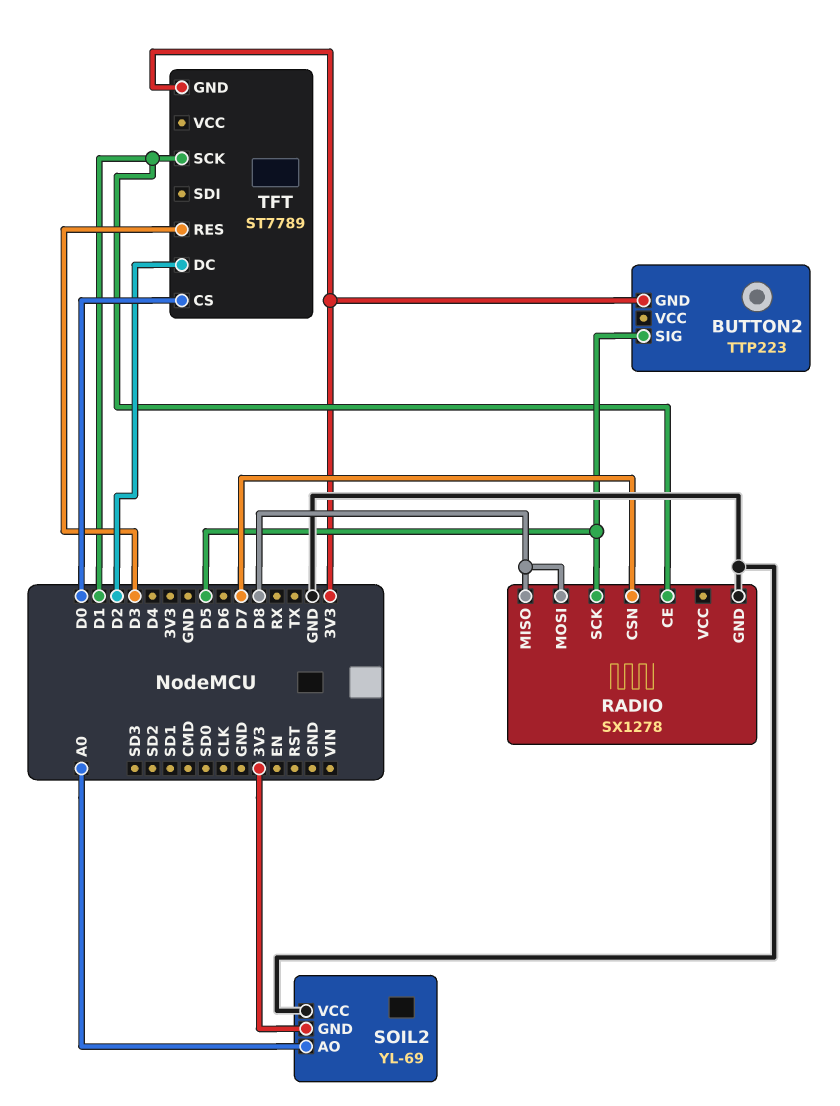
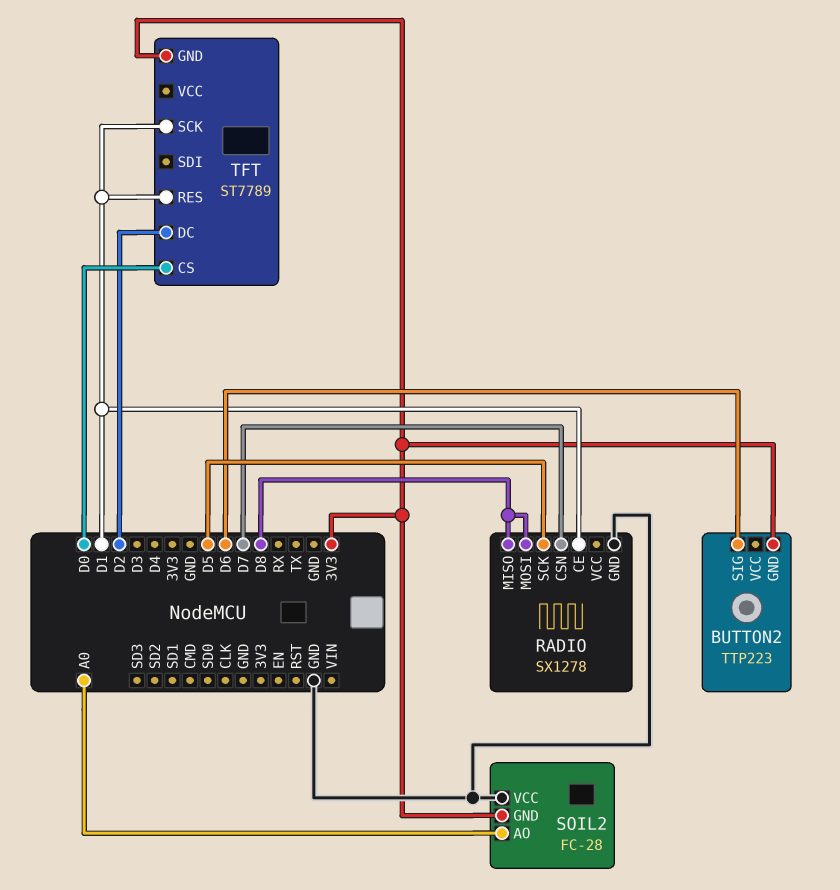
BUTTON2 pin SIG: D5 -> D6
SOIL2: YL-69 -> FC-28
TFT pin RES: D3 -> D1

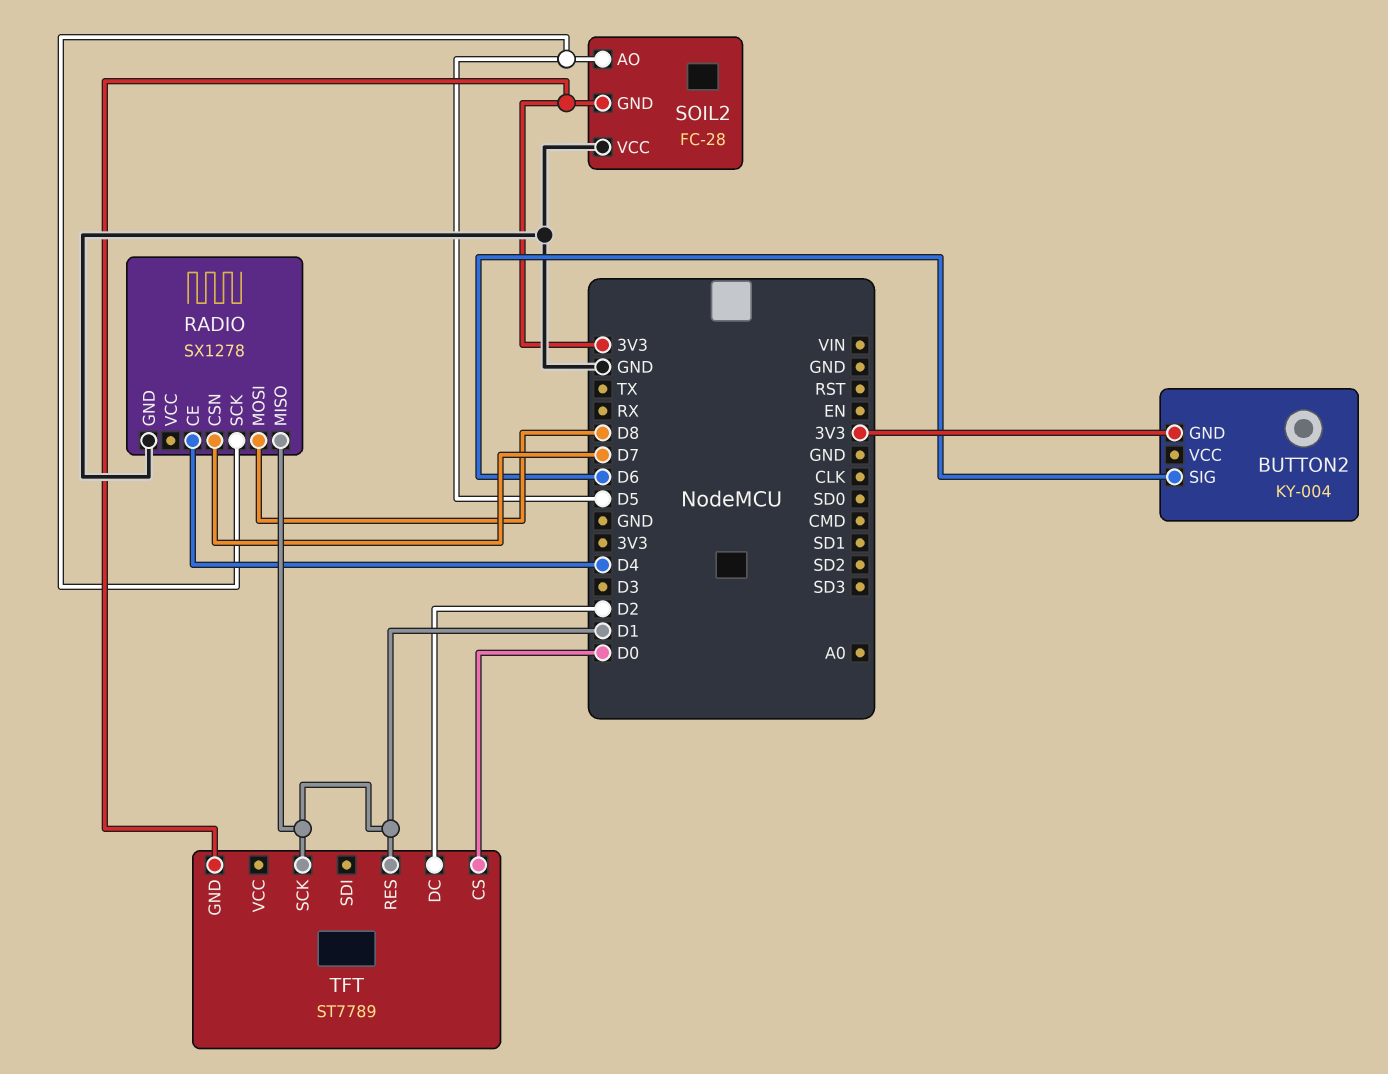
BUTTON2: TTP223 -> KY-004
RADIO pin CE: D1 -> D4
RADIO pin MISO: D8 -> D1
SOIL2 pin AO: A0 -> D5

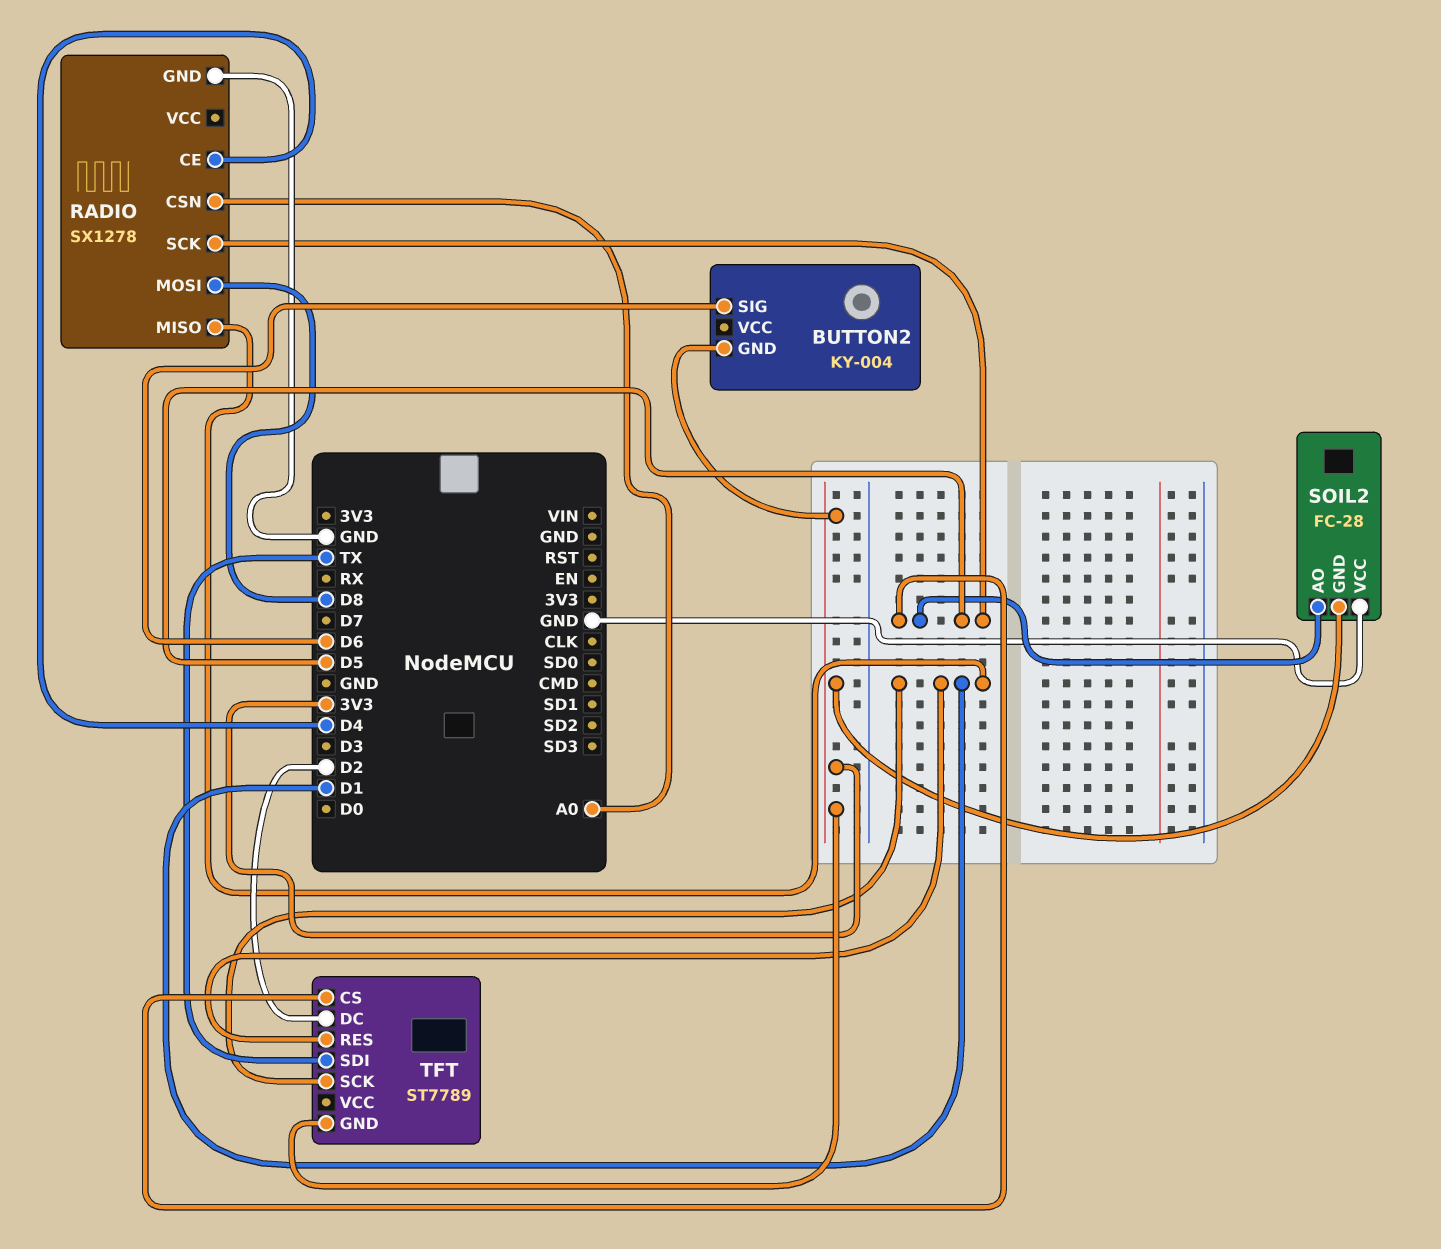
RADIO pin CSN: D7 -> A0
TFT pin CS: D0 -> D5
TFT pin SDI: none -> TX

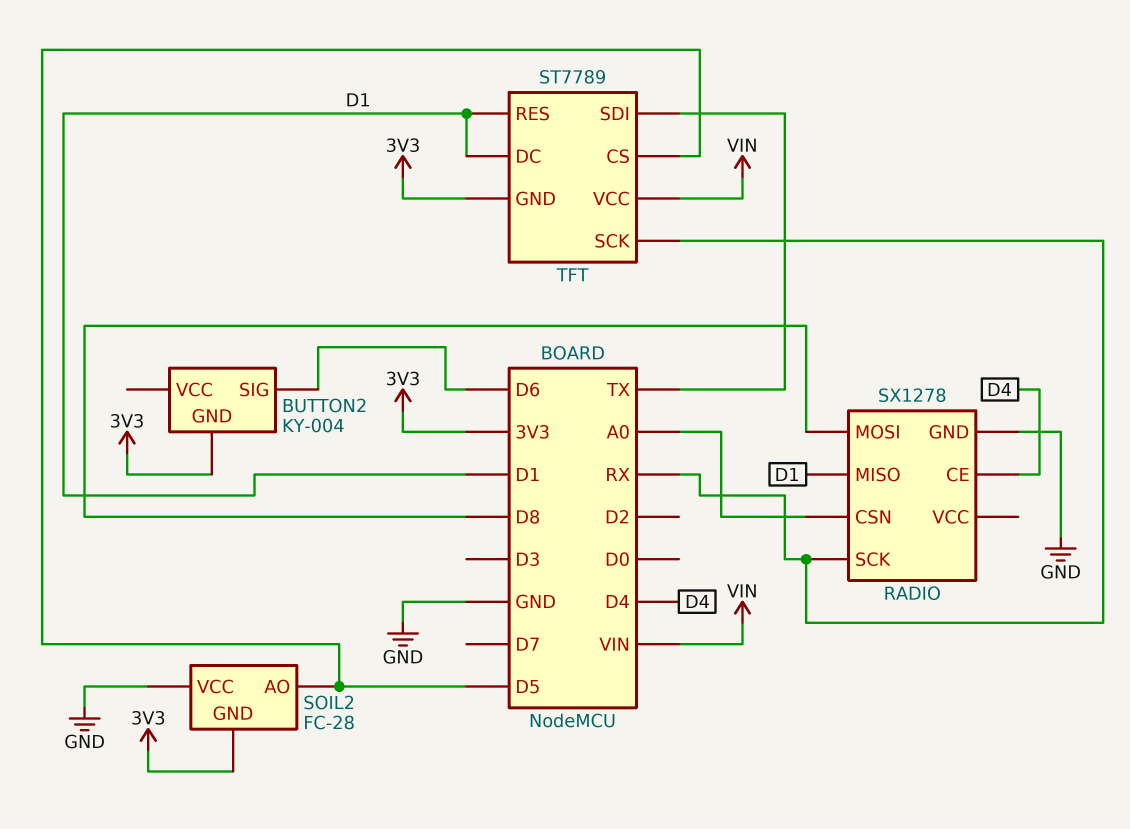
RADIO pin SCK: D5 -> RX
TFT pin DC: D2 -> D1
TFT pin SCK: D1 -> RX
TFT pin VCC: none -> VIN

